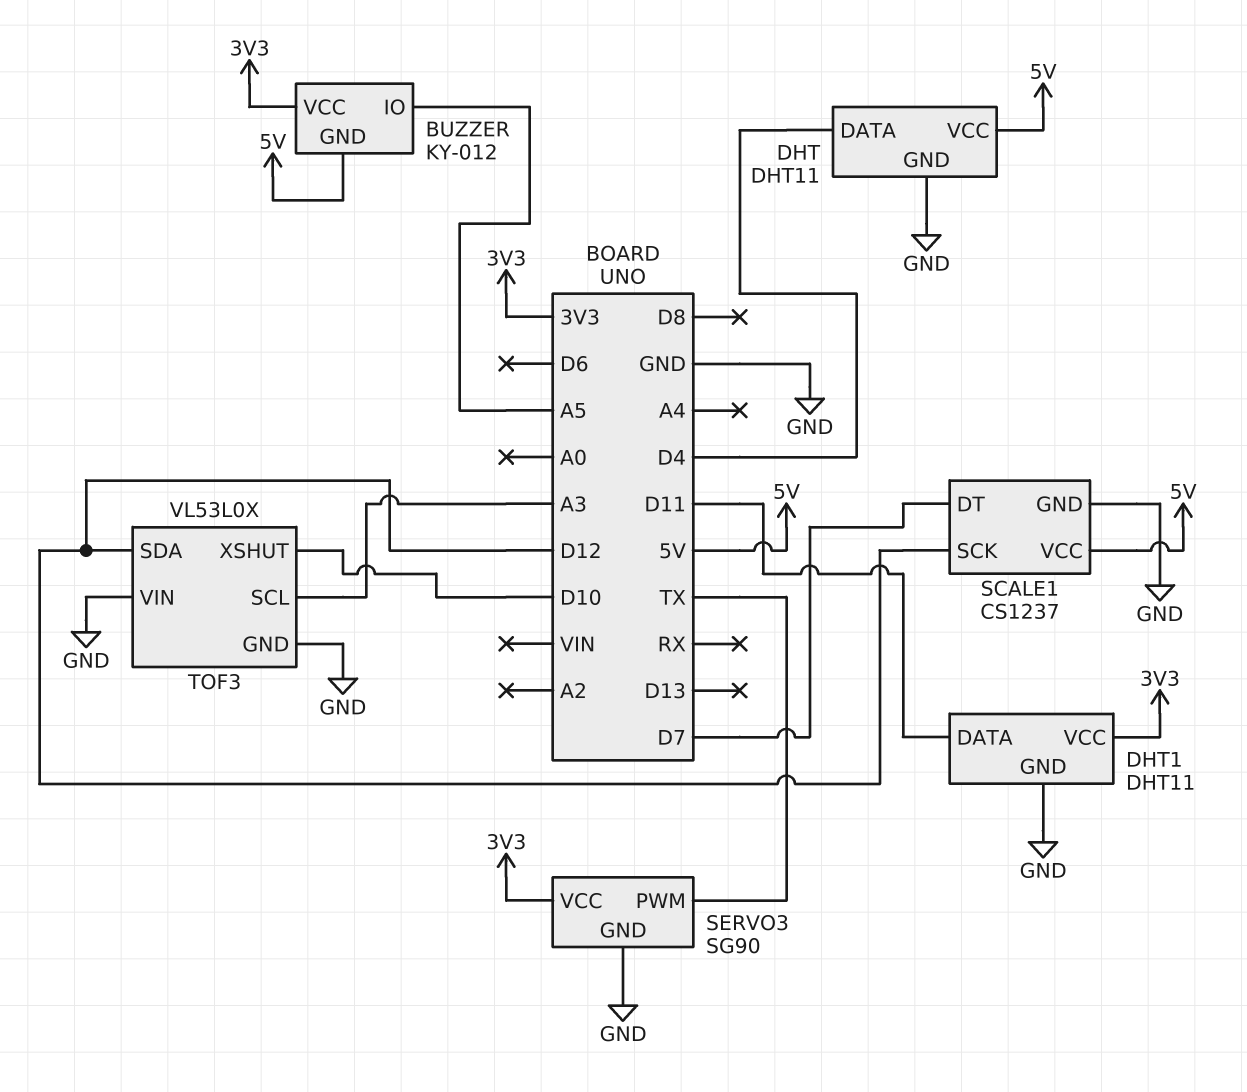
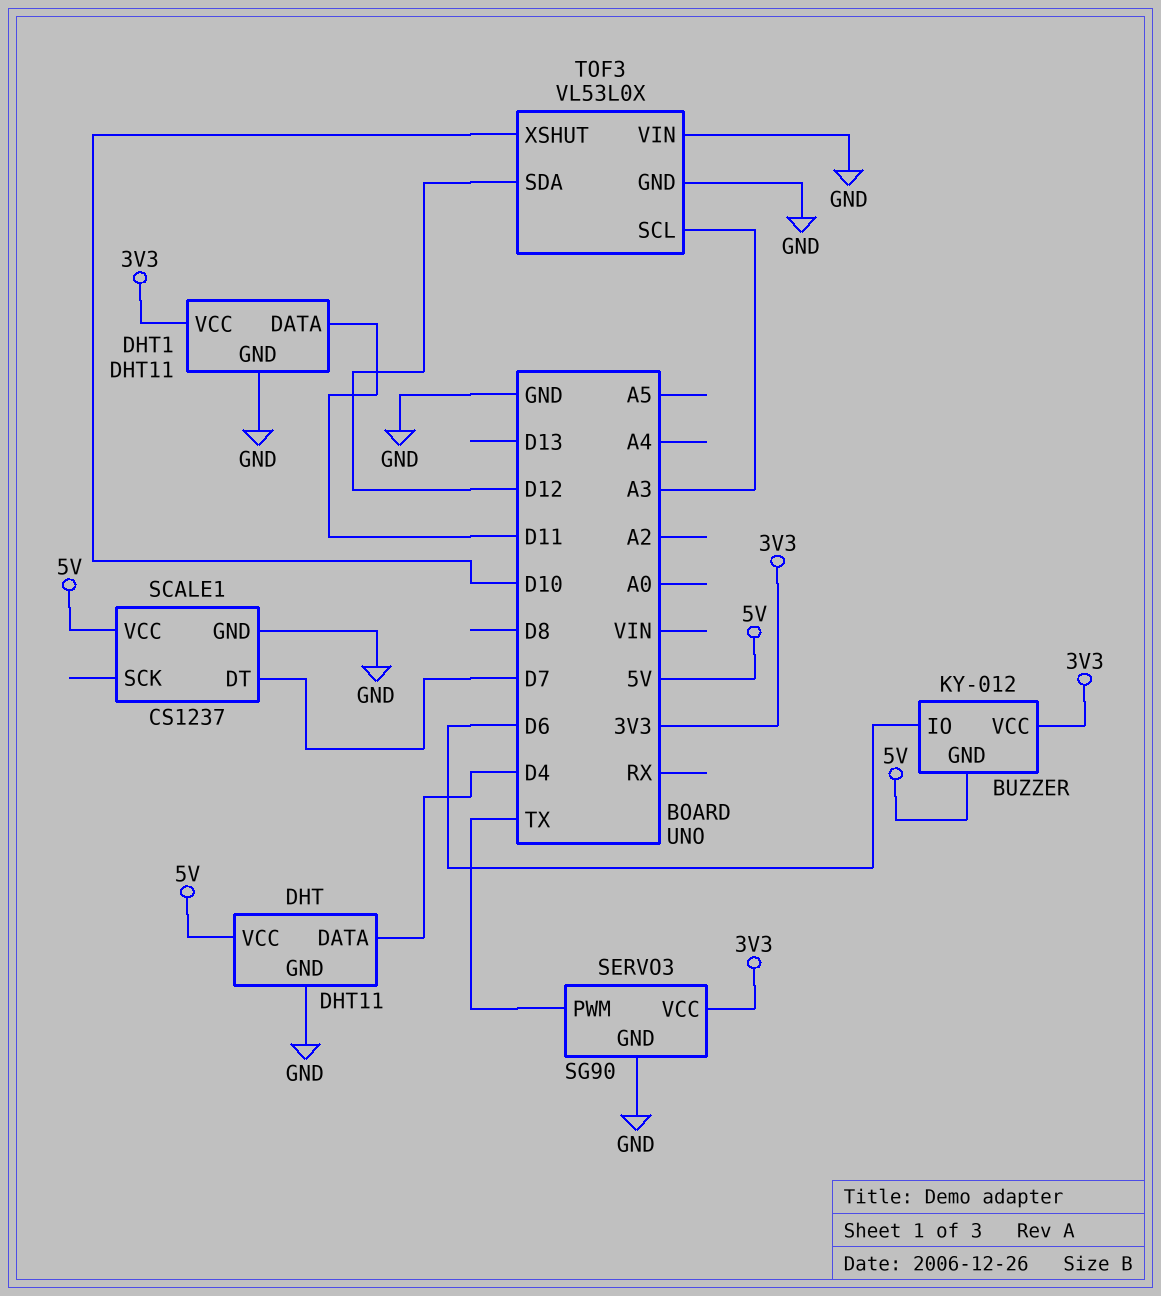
BUZZER pin IO: A5 -> D6
SCALE1 pin SCK: D12 -> none

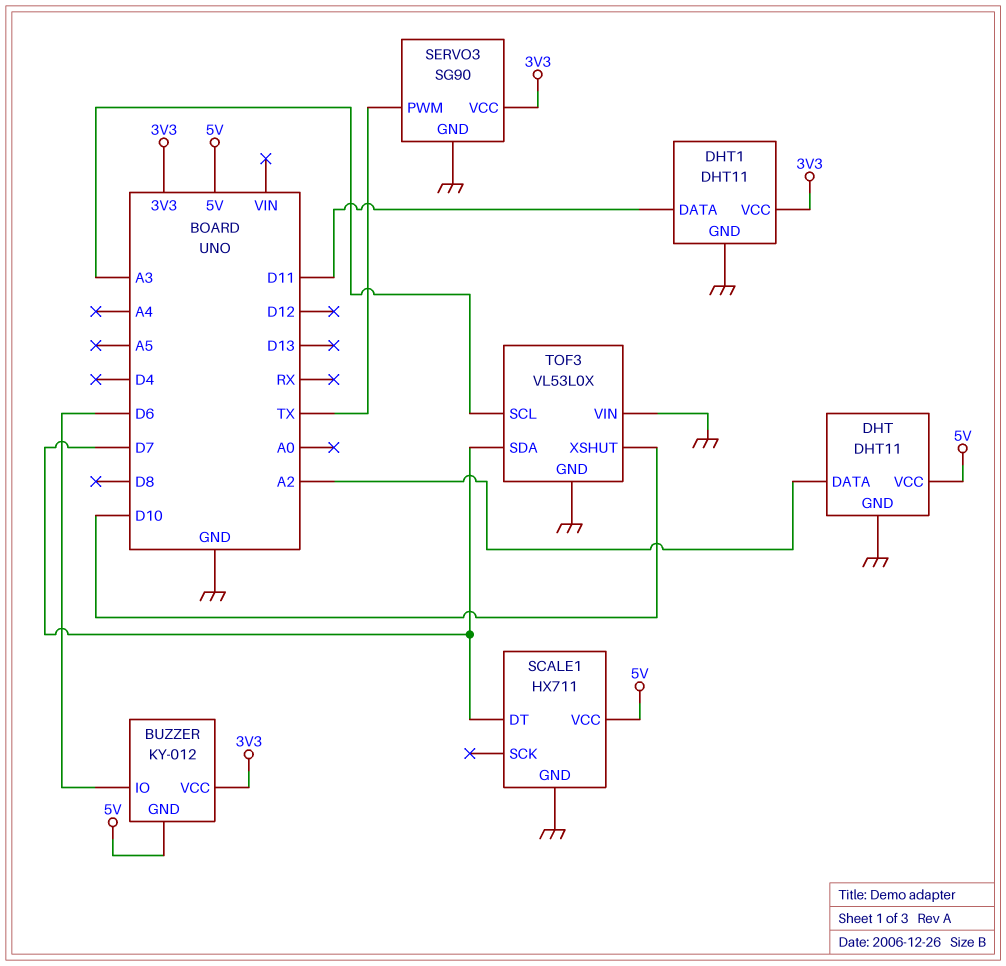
DHT pin DATA: D4 -> A2
SCALE1: CS1237 -> HX711
TOF3 pin SDA: D12 -> D7

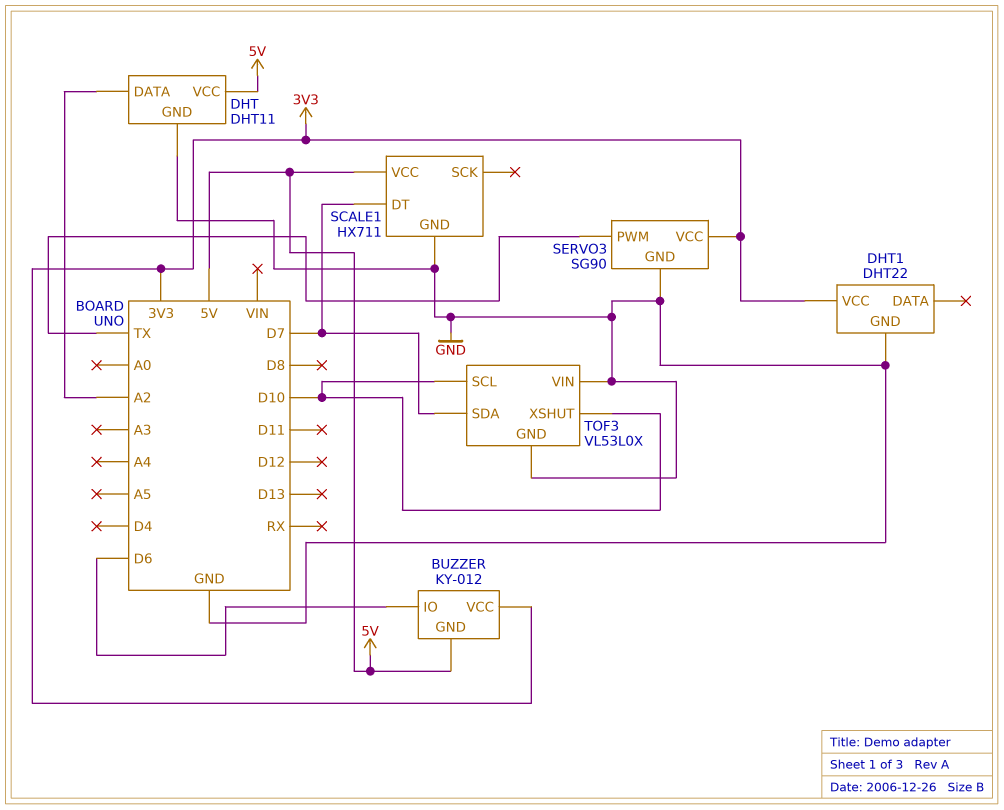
DHT1: DHT11 -> DHT22
DHT1 pin DATA: D11 -> none
TOF3 pin SCL: A3 -> D10

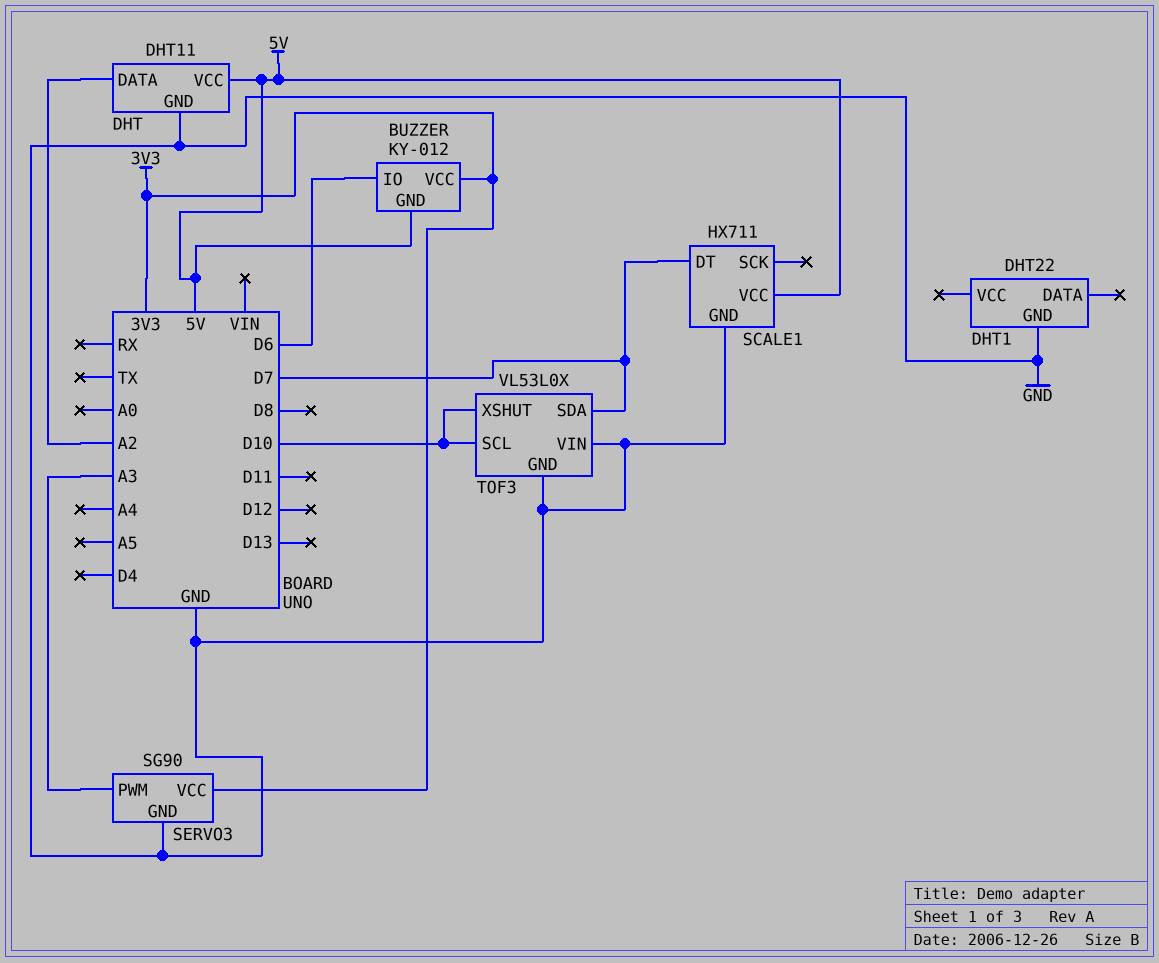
DHT1 pin VCC: 3V3 -> none
SERVO3 pin PWM: TX -> A3

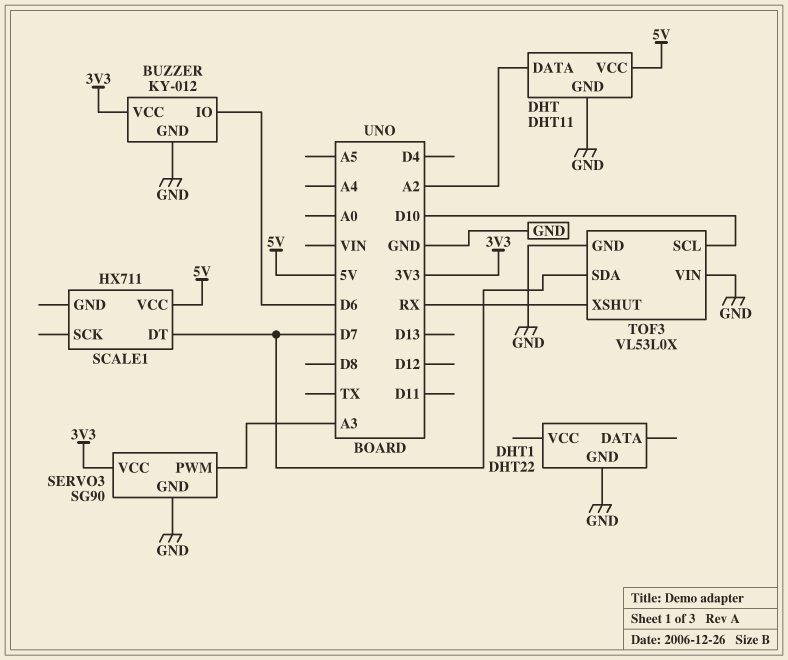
BUZZER pin GND: 5V -> GND
SCALE1 pin GND: GND -> none
TOF3 pin XSHUT: D10 -> RX

